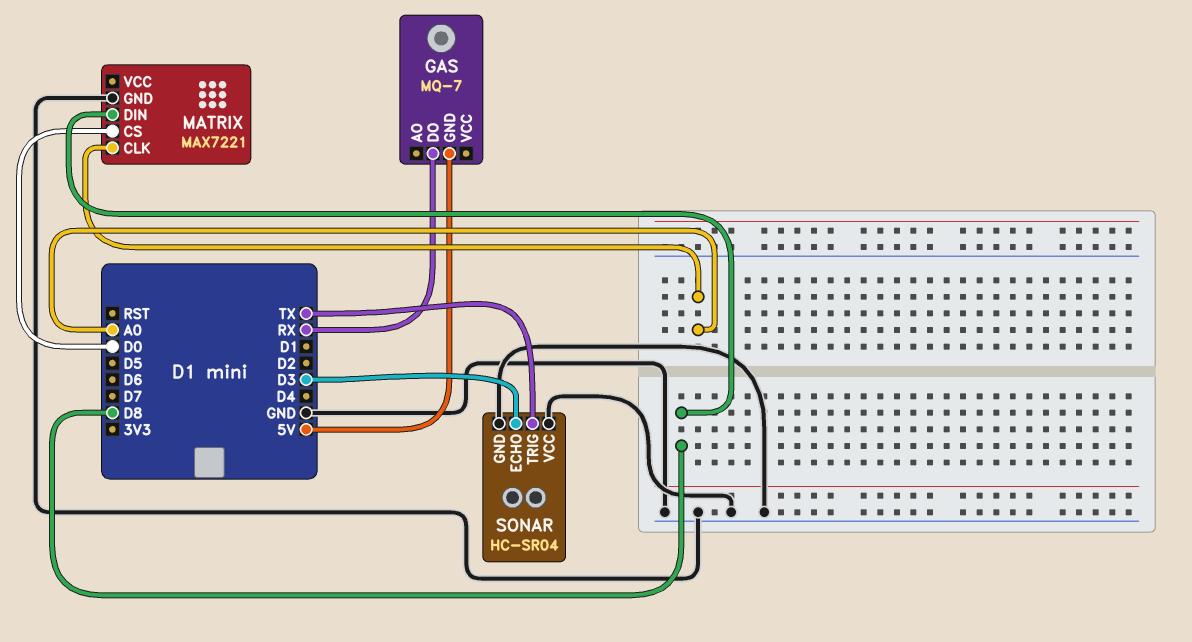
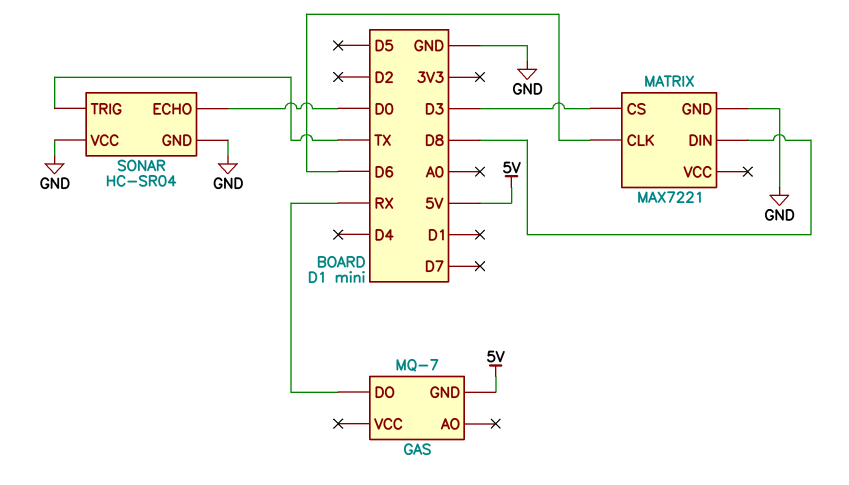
MATRIX pin CLK: A0 -> D6
MATRIX pin CS: D0 -> D3
SONAR pin ECHO: D3 -> D0

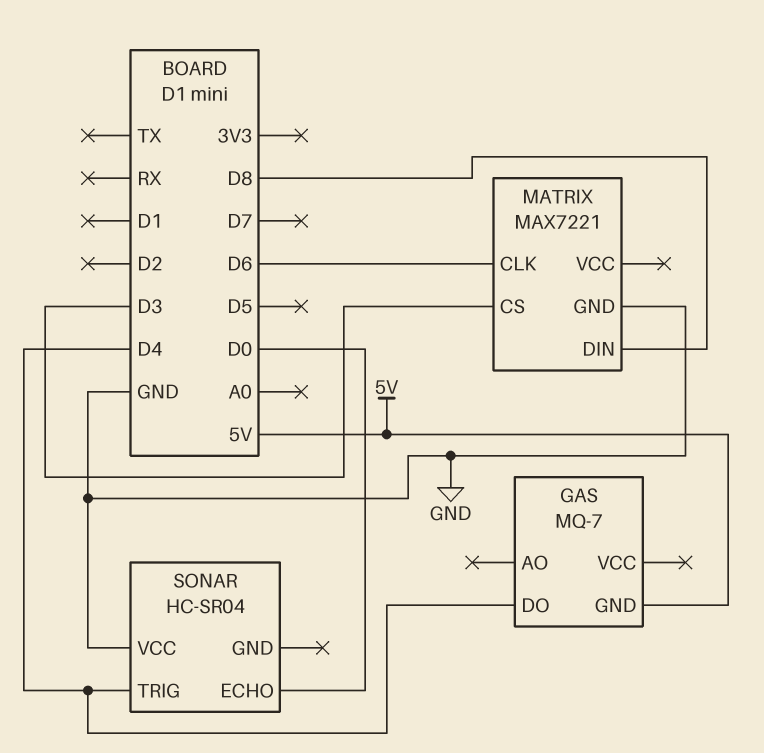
GAS pin DO: RX -> D4
SONAR pin GND: GND -> none
SONAR pin TRIG: TX -> D4

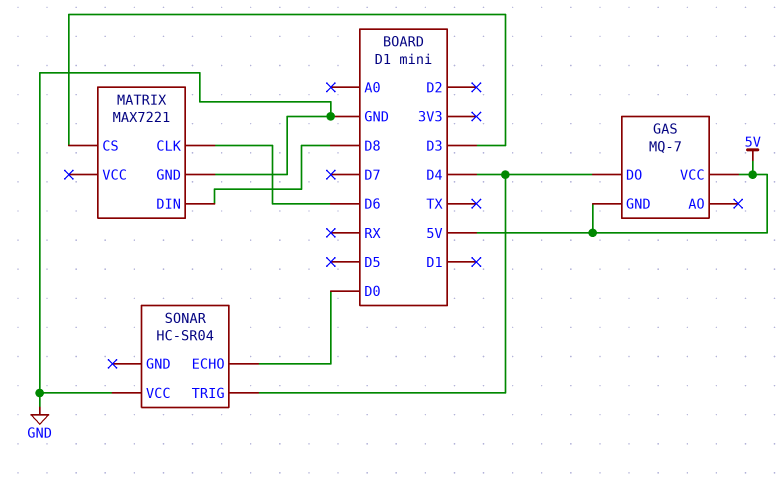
GAS pin VCC: none -> 5V

